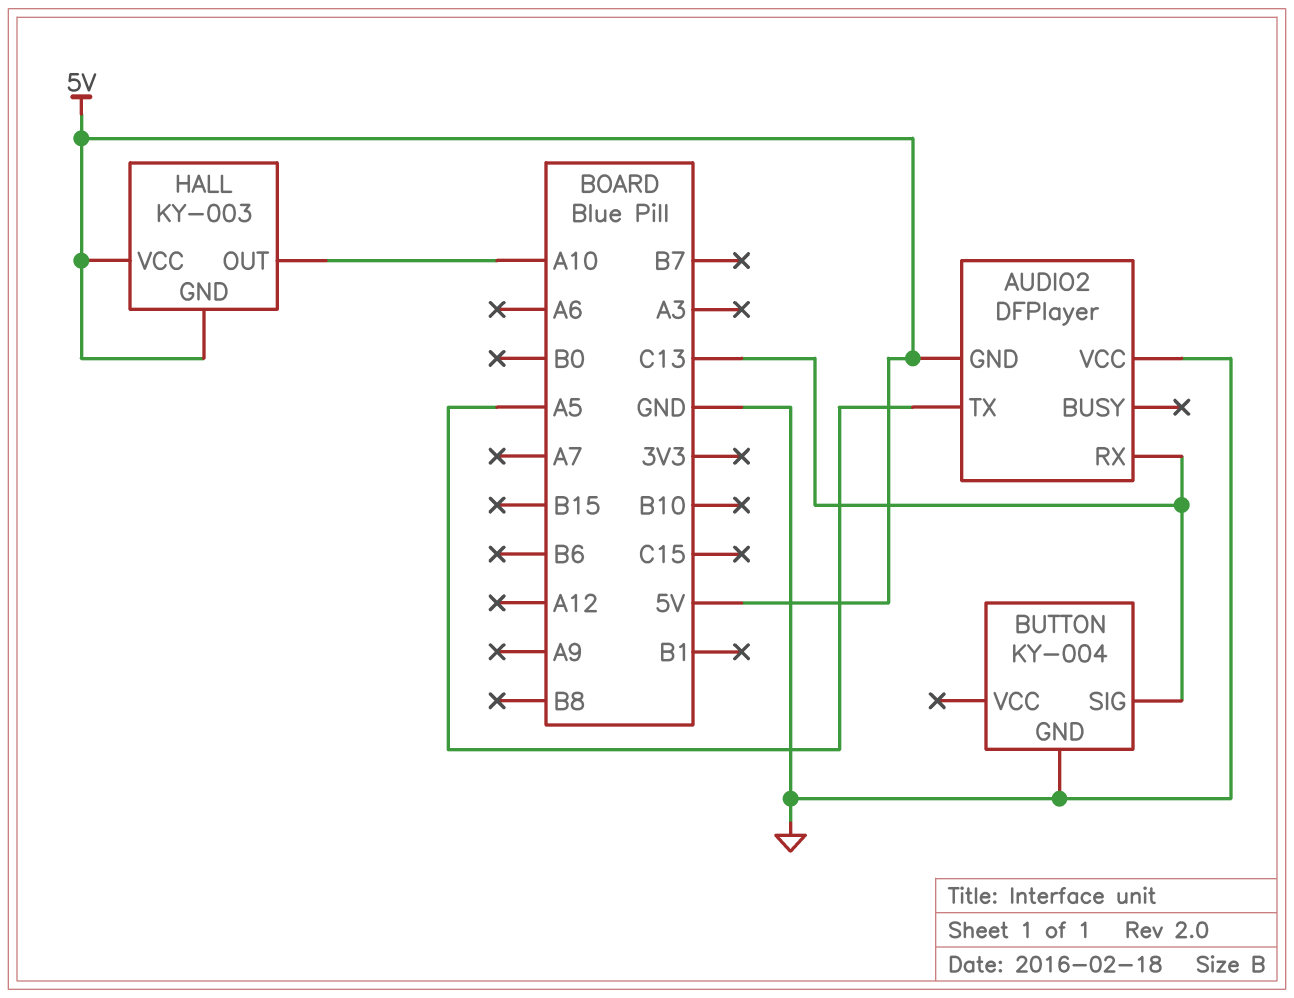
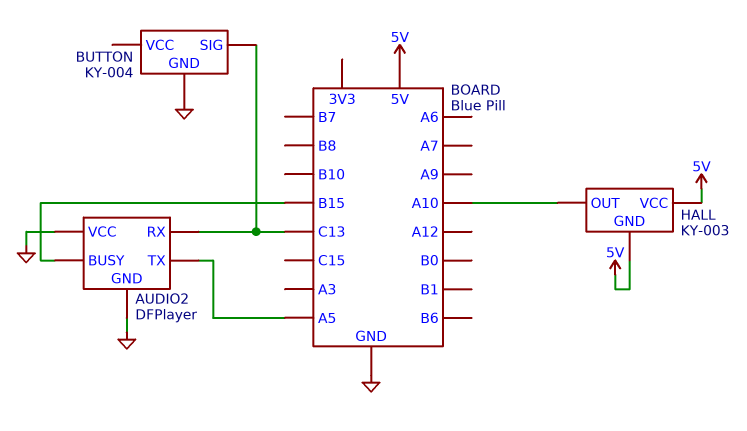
AUDIO2 pin BUSY: none -> B15
AUDIO2 pin GND: 5V -> GND

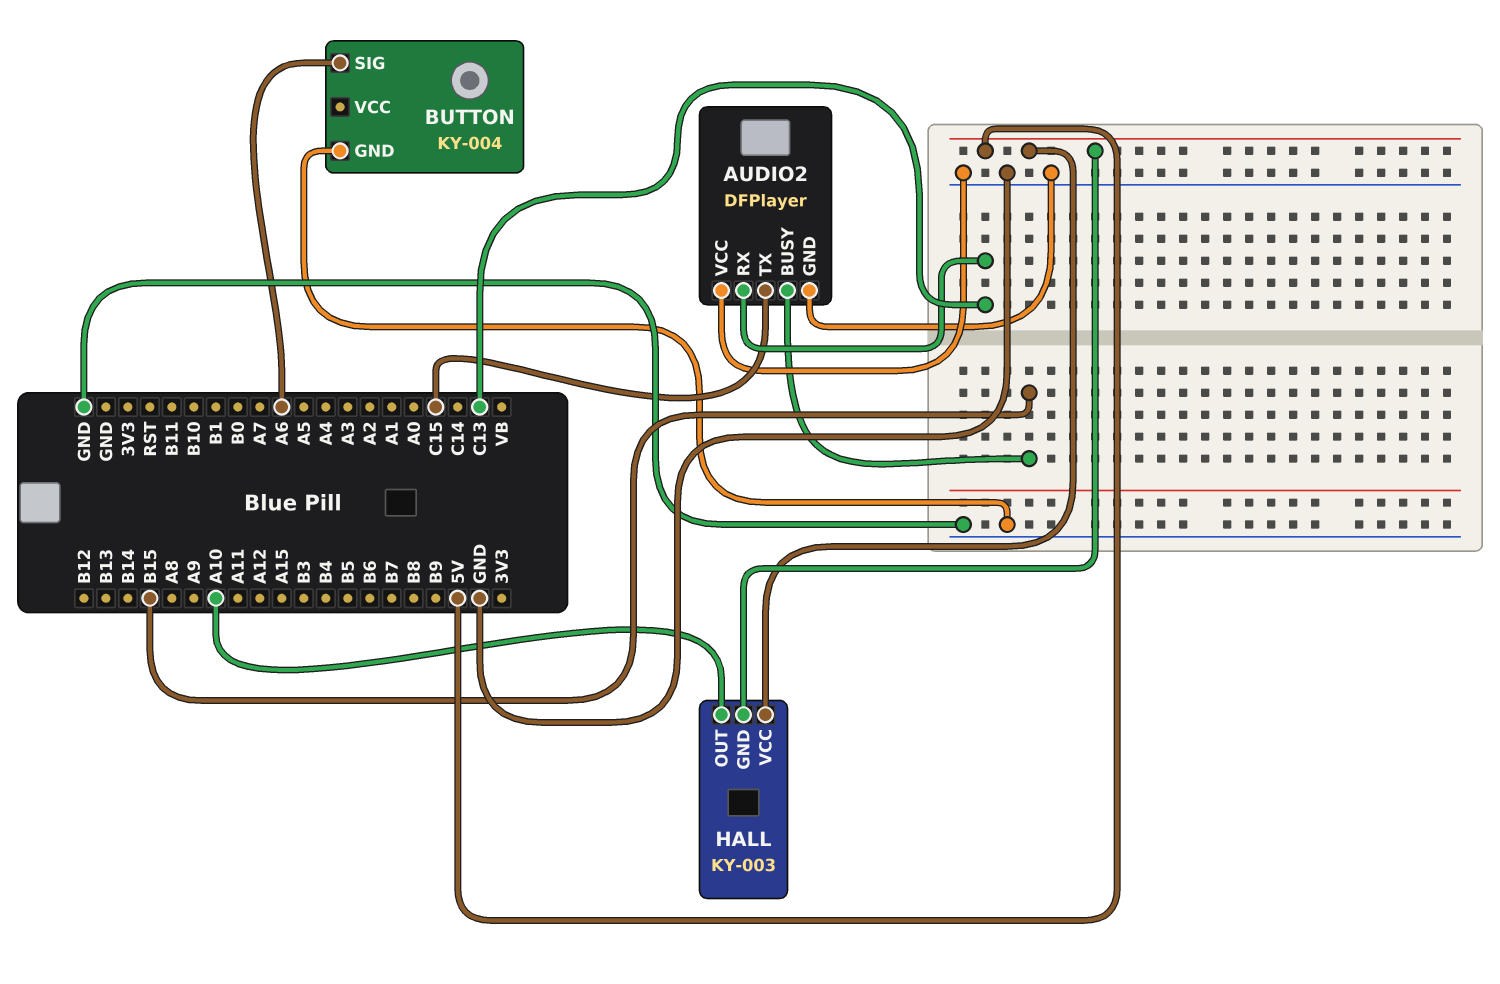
AUDIO2 pin TX: A5 -> C15
BUTTON pin SIG: C13 -> A6

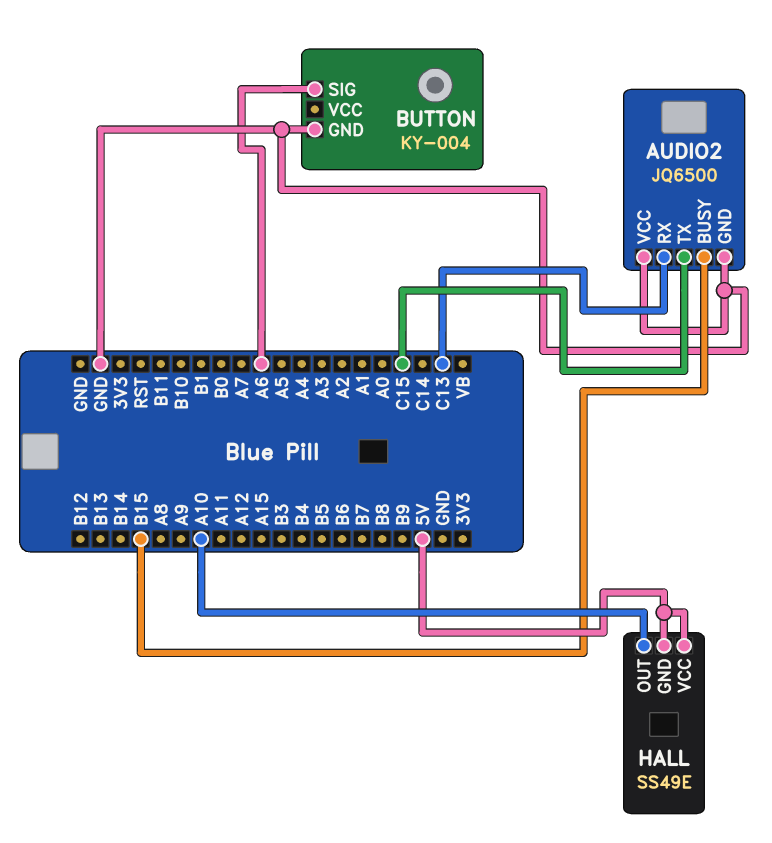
AUDIO2: DFPlayer -> JQ6500
HALL: KY-003 -> SS49E

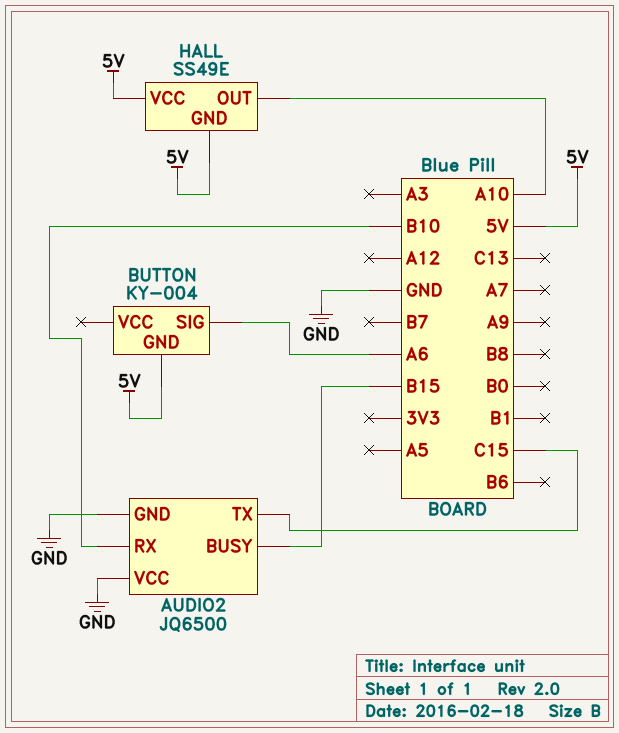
AUDIO2 pin RX: C13 -> B10
BUTTON pin GND: GND -> 5V

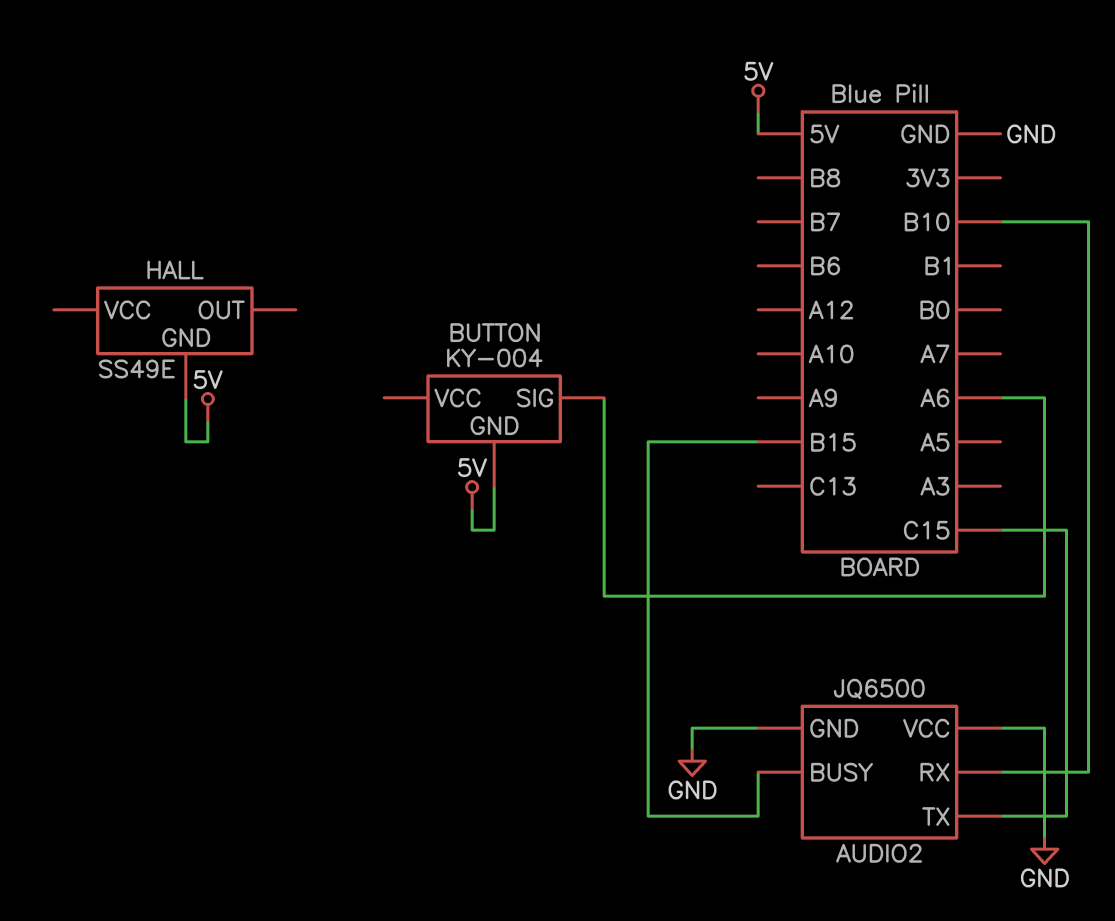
HALL pin OUT: A10 -> none
HALL pin VCC: 5V -> none

